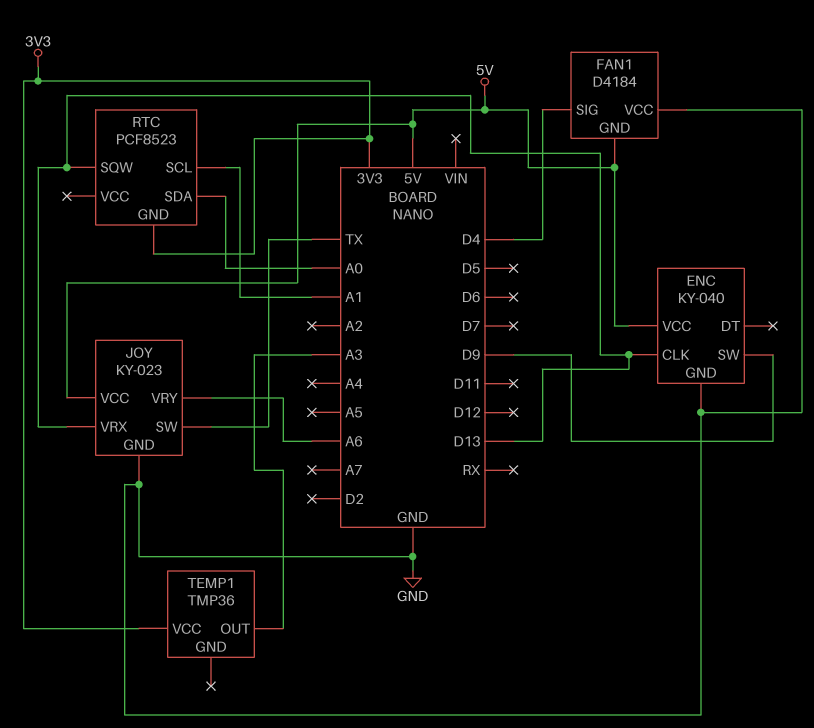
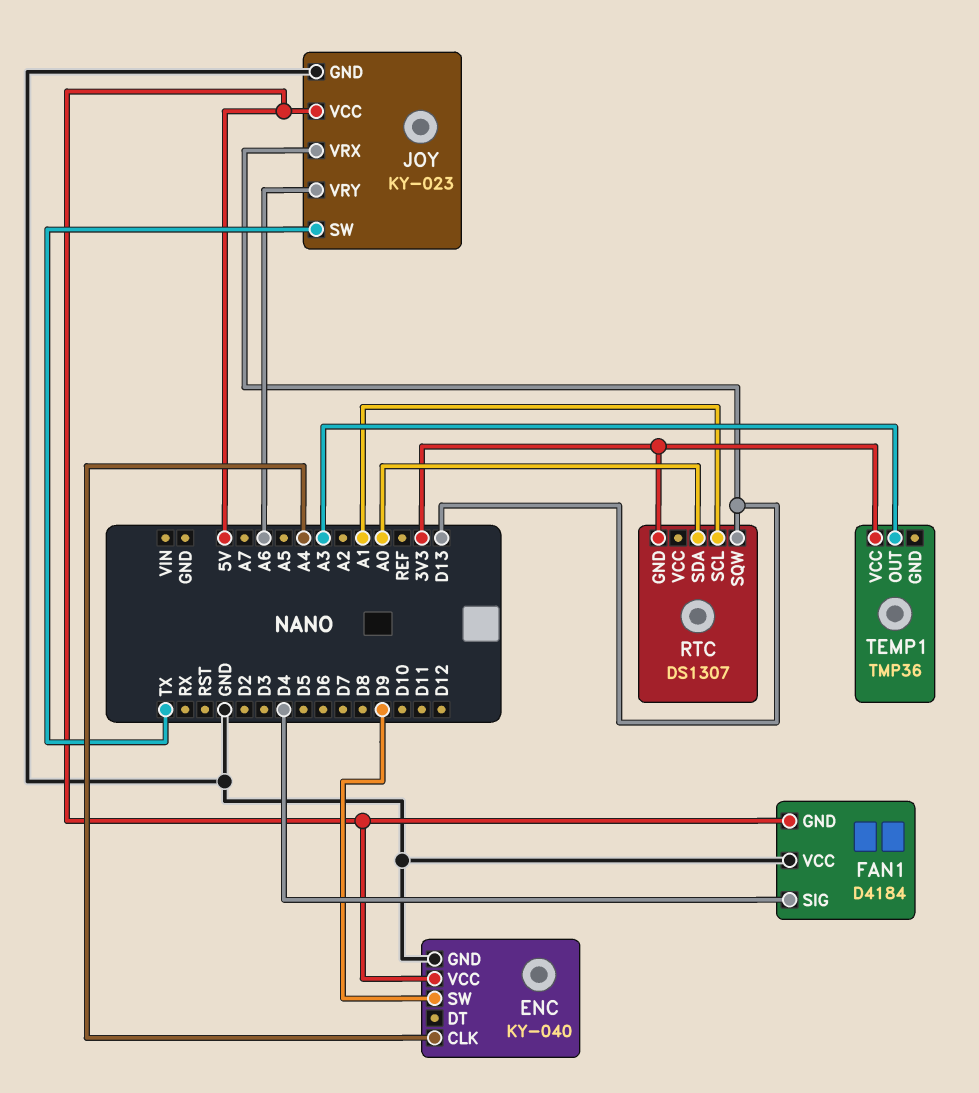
ENC pin CLK: D13 -> A4
RTC: PCF8523 -> DS1307

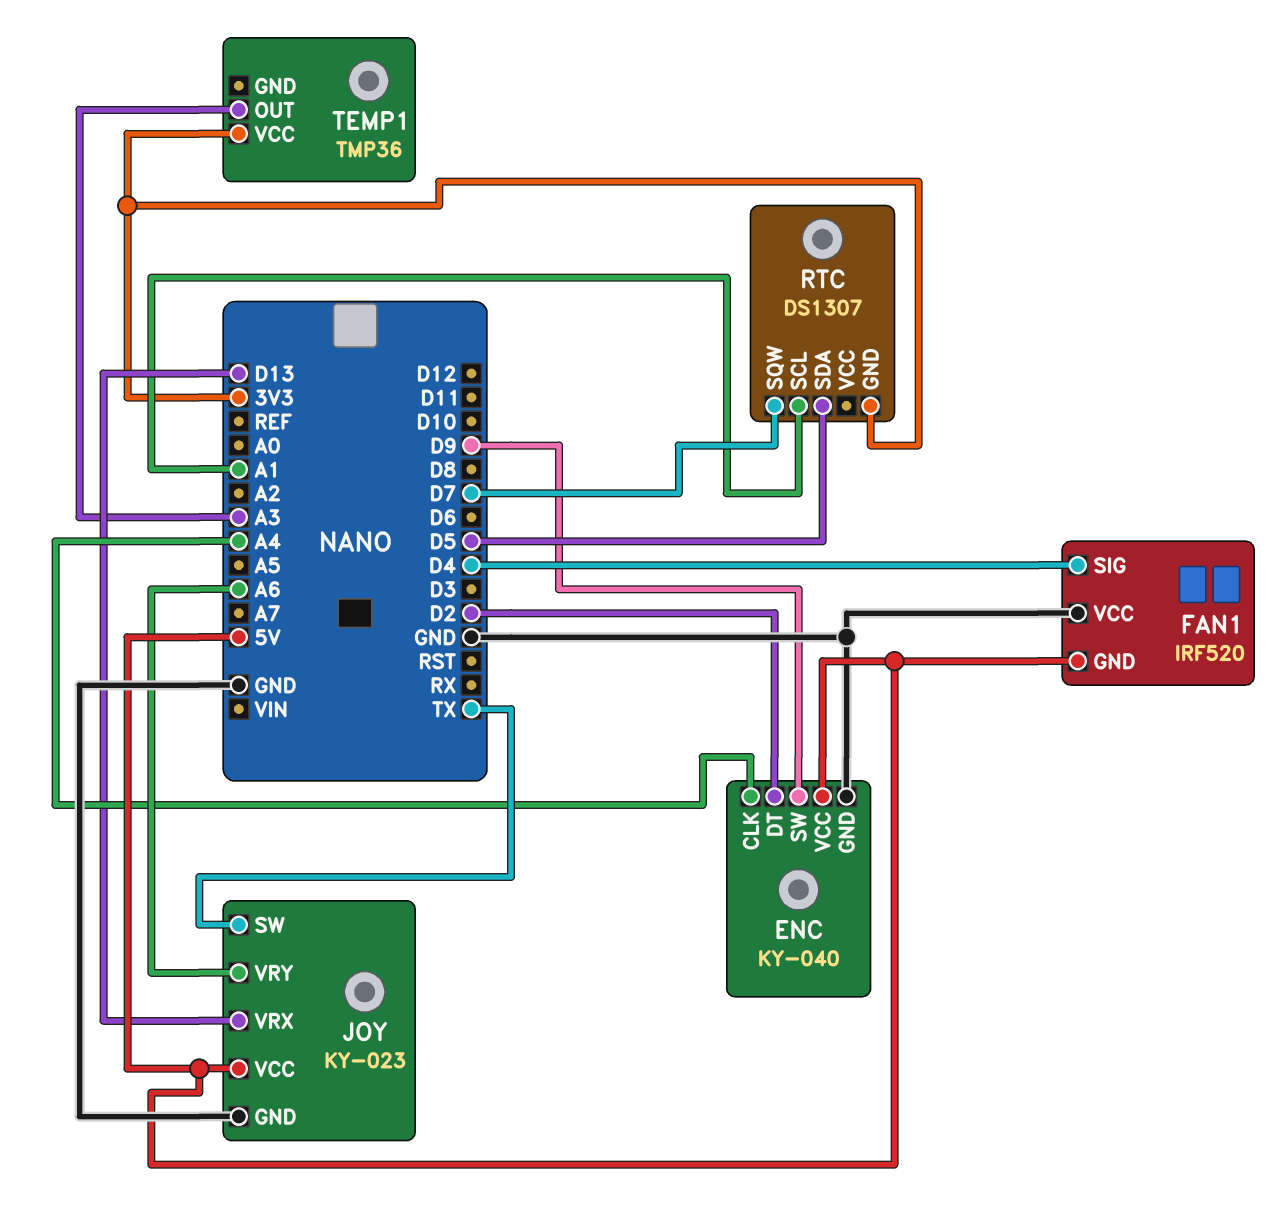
ENC pin DT: none -> D2
FAN1: D4184 -> IRF520
RTC pin SDA: A0 -> D5
RTC pin SQW: D13 -> D7

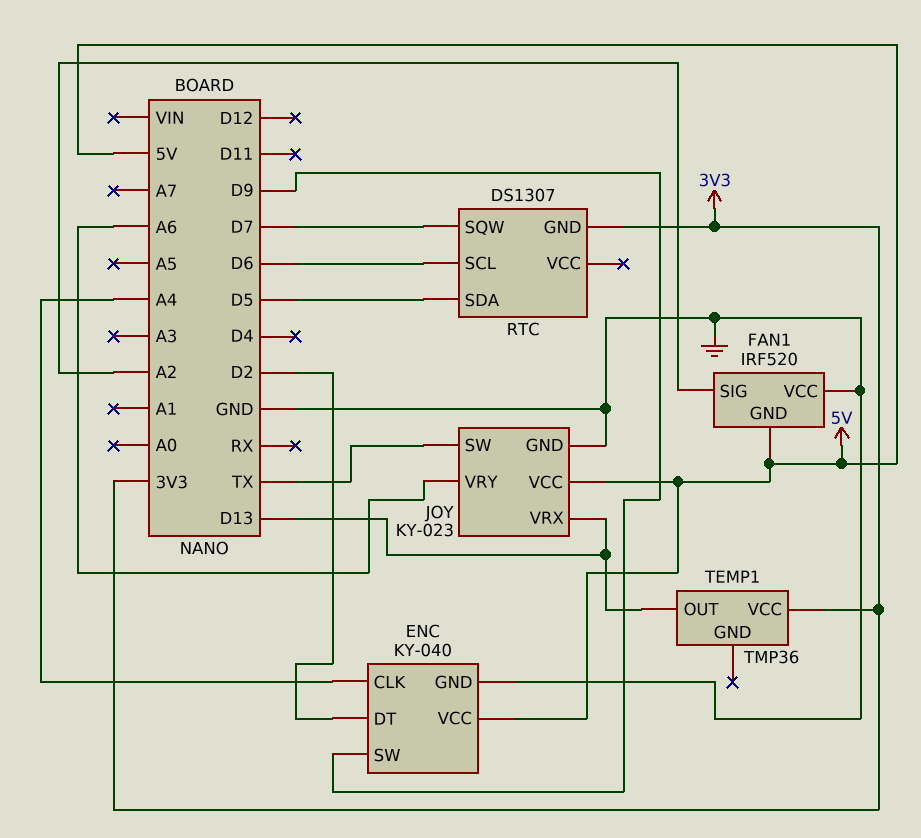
FAN1 pin SIG: D4 -> A2
RTC pin SCL: A1 -> D6
TEMP1 pin OUT: A3 -> D13

